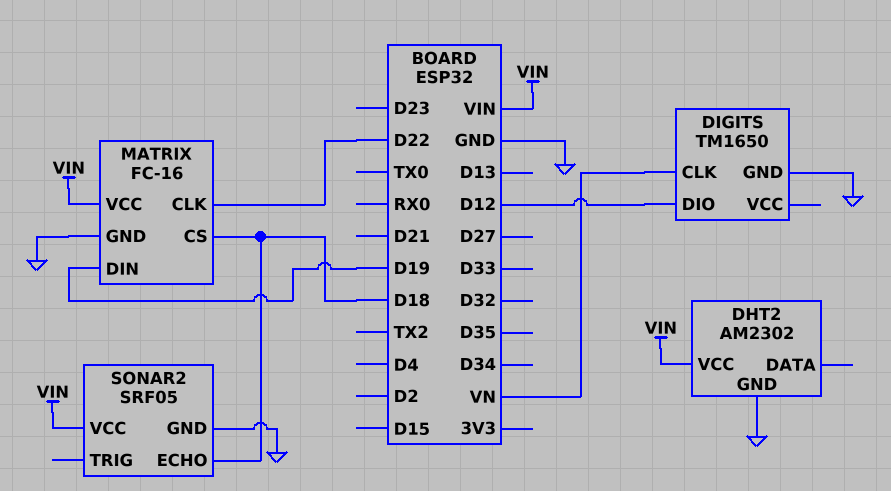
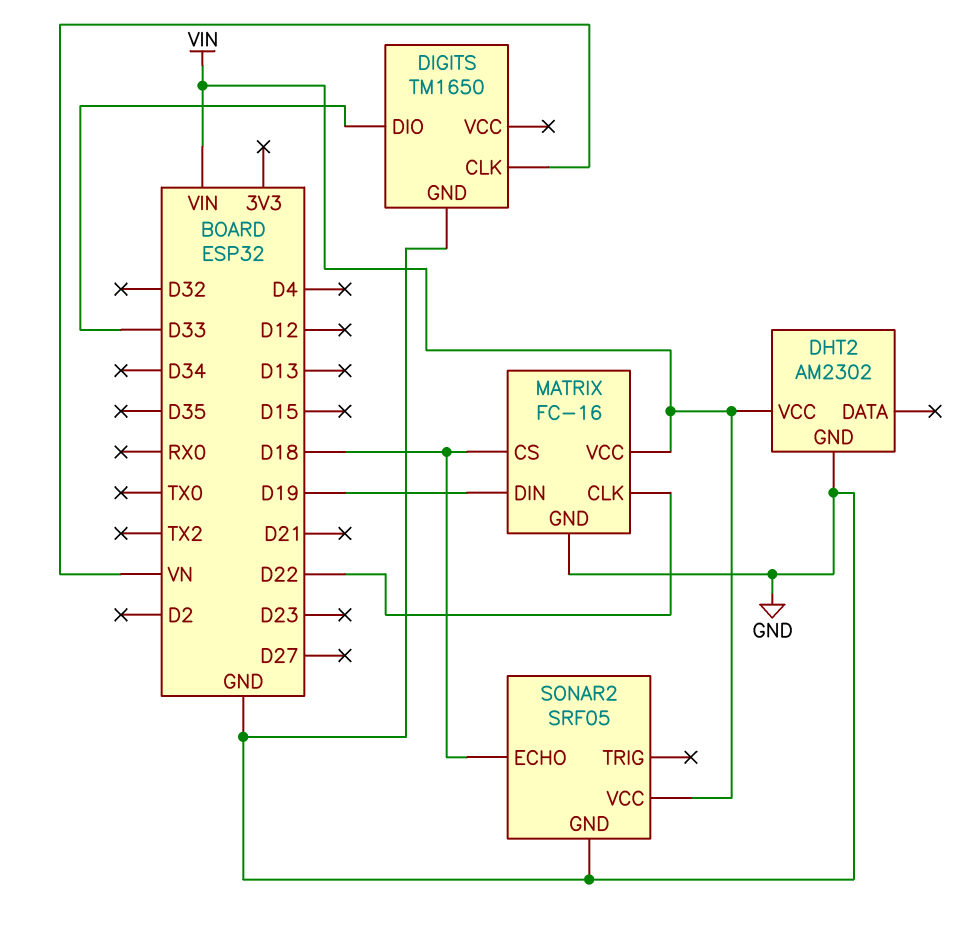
DIGITS pin DIO: D12 -> D33

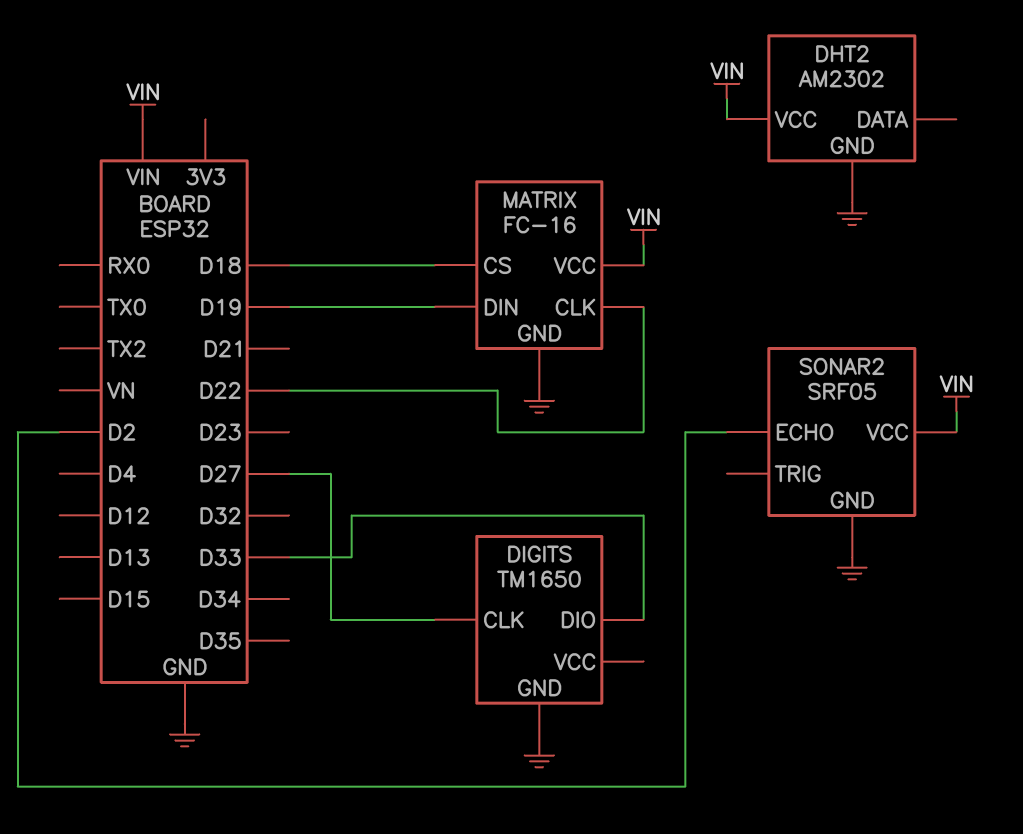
DIGITS pin CLK: VN -> D27
SONAR2 pin ECHO: D18 -> D2

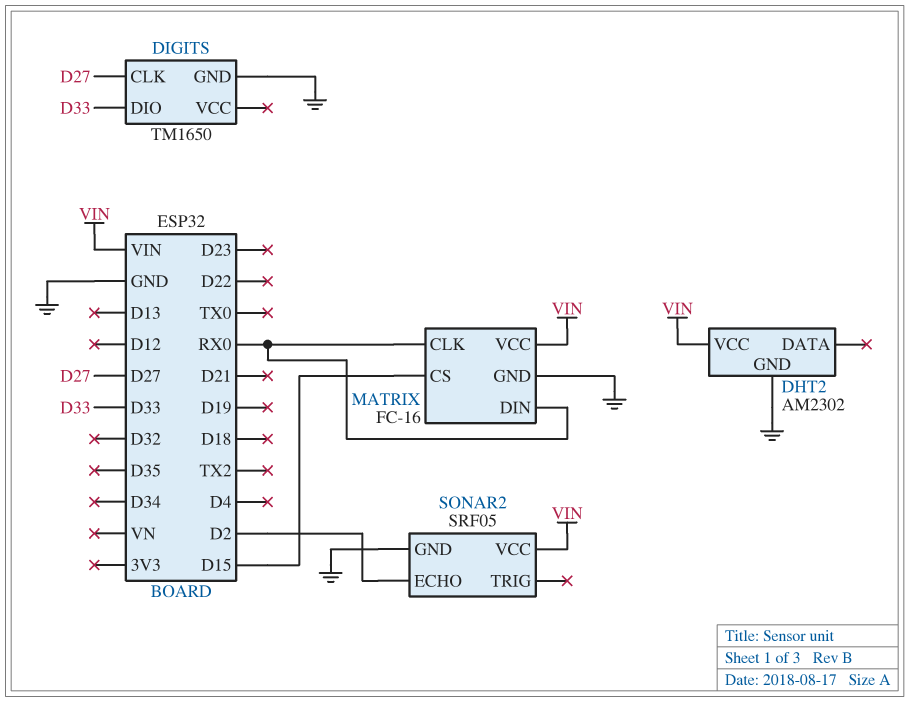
MATRIX pin CLK: D22 -> RX0
MATRIX pin CS: D18 -> D15
MATRIX pin DIN: D19 -> RX0

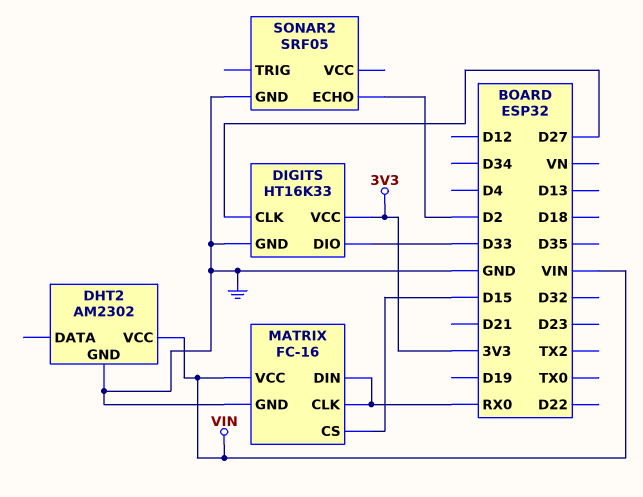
DIGITS: TM1650 -> HT16K33
DIGITS pin VCC: none -> 3V3
SONAR2 pin VCC: VIN -> none

